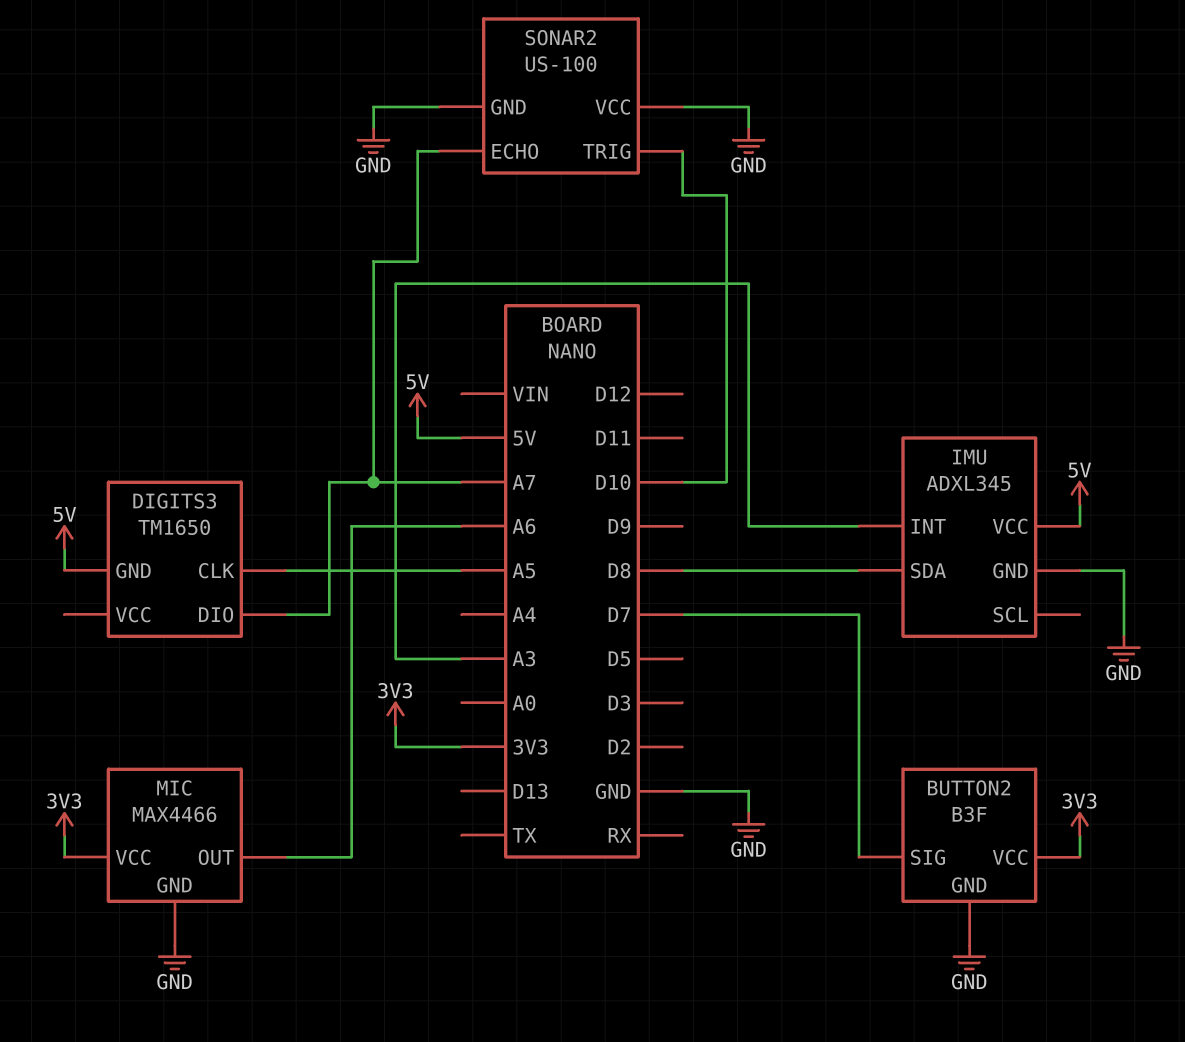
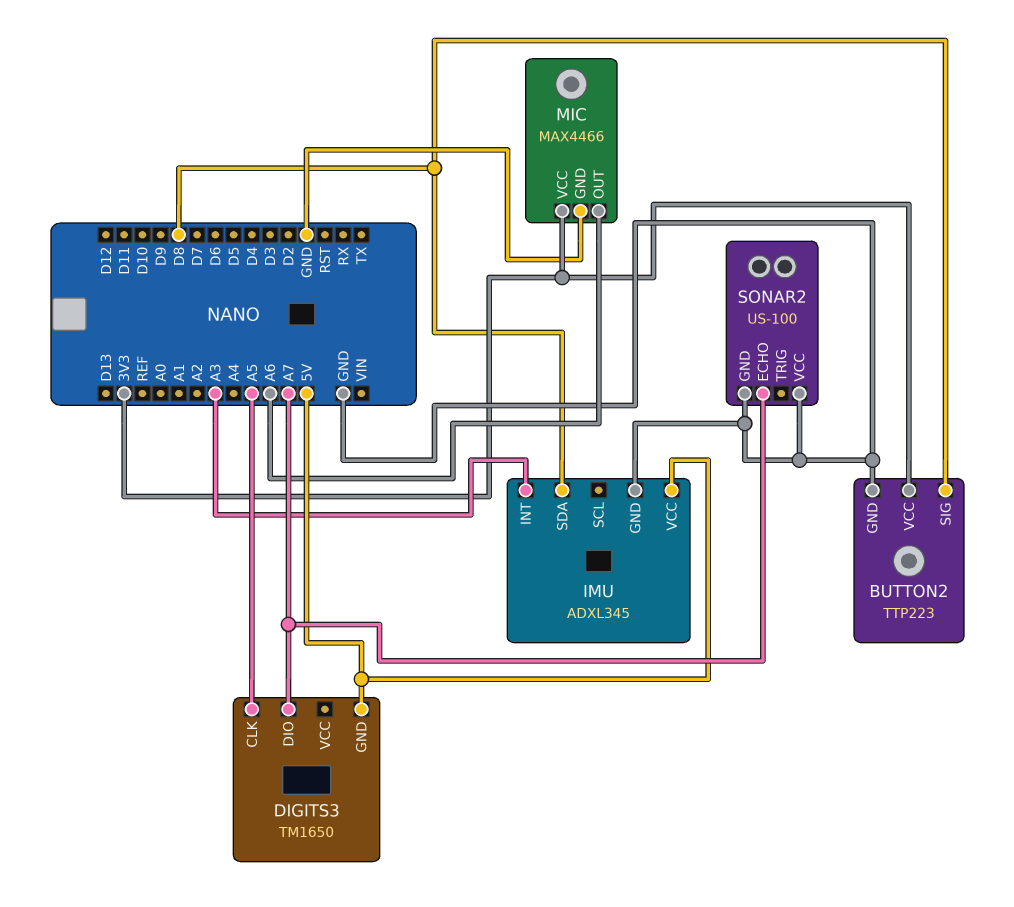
BUTTON2: B3F -> TTP223
BUTTON2 pin SIG: D7 -> D8
SONAR2 pin TRIG: D10 -> none

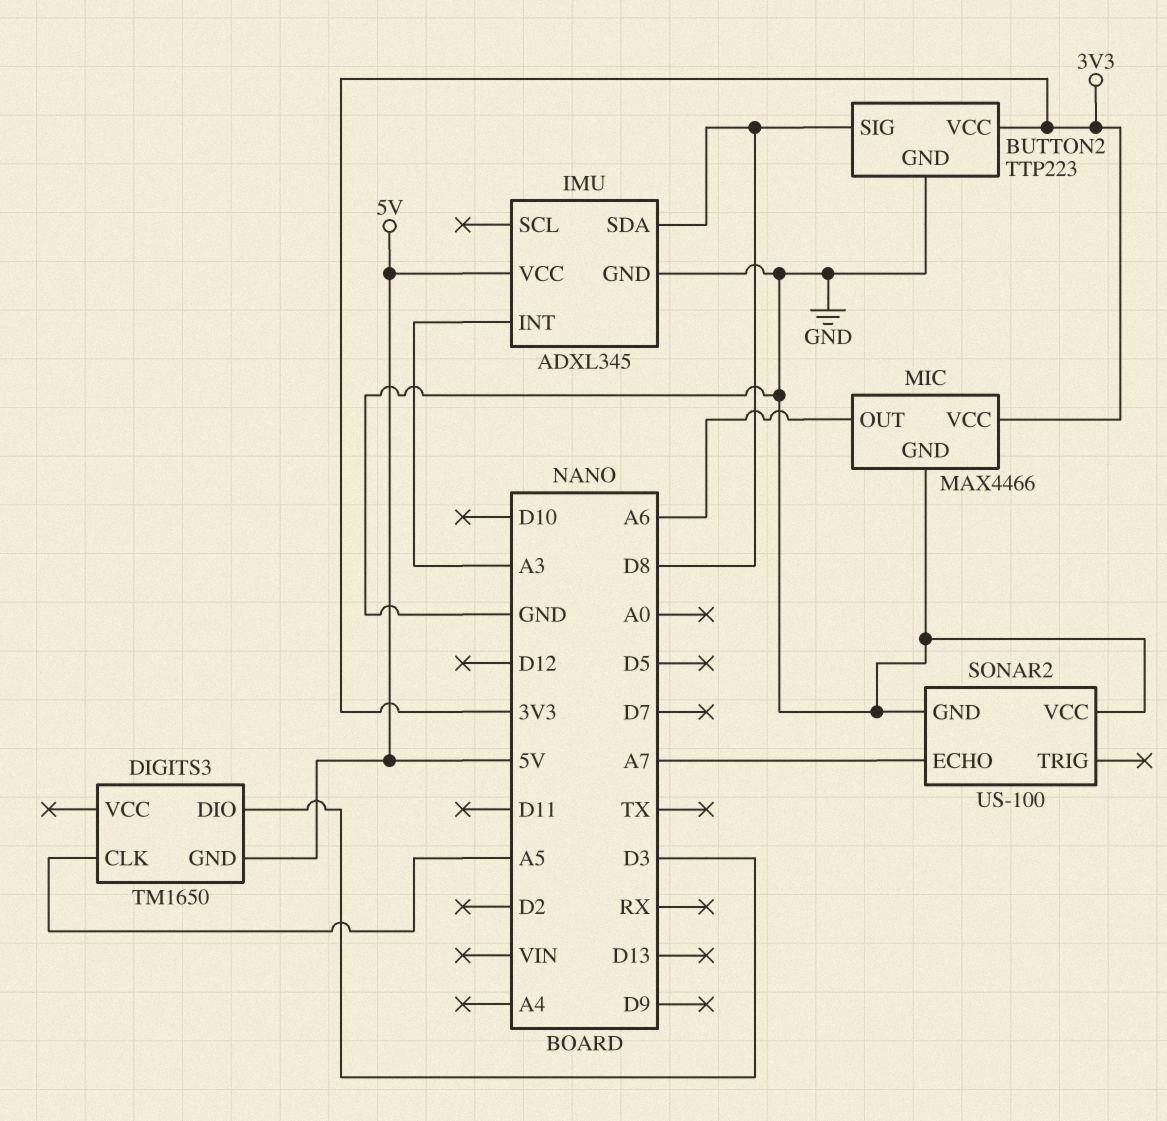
DIGITS3 pin DIO: A7 -> D3

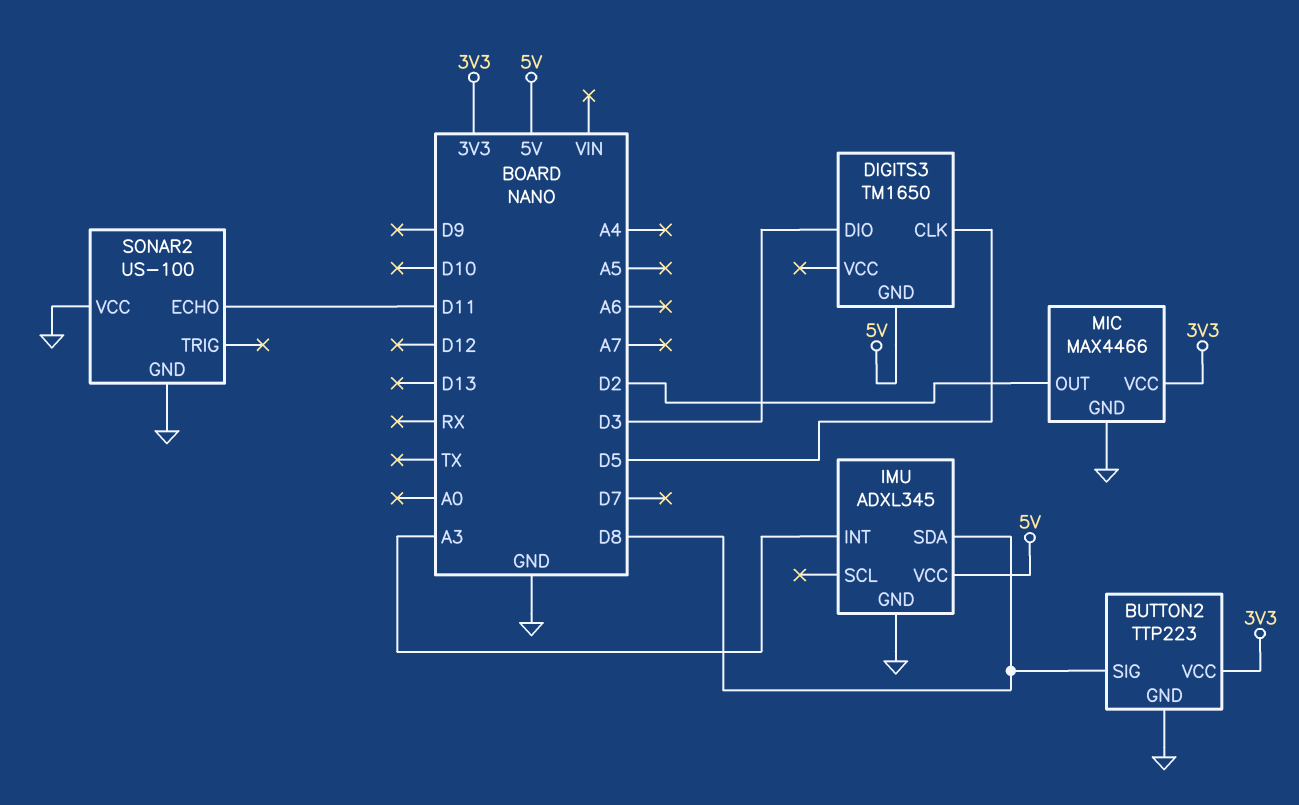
DIGITS3 pin CLK: A5 -> D5
MIC pin OUT: A6 -> D2
SONAR2 pin ECHO: A7 -> D11

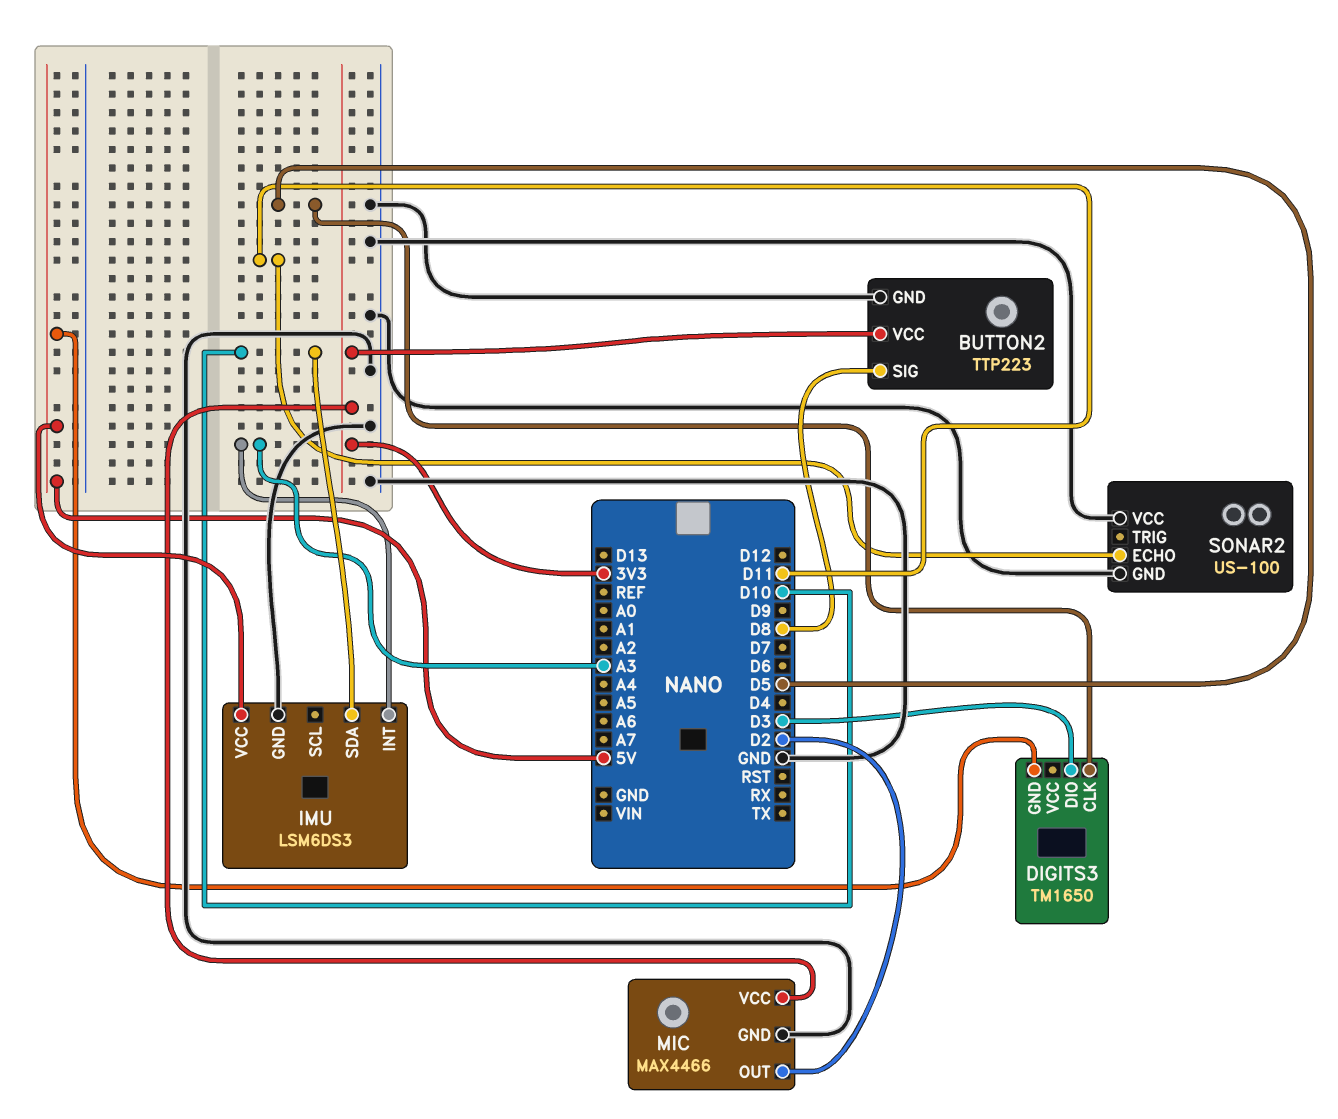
IMU: ADXL345 -> LSM6DS3
IMU pin SDA: D8 -> D10

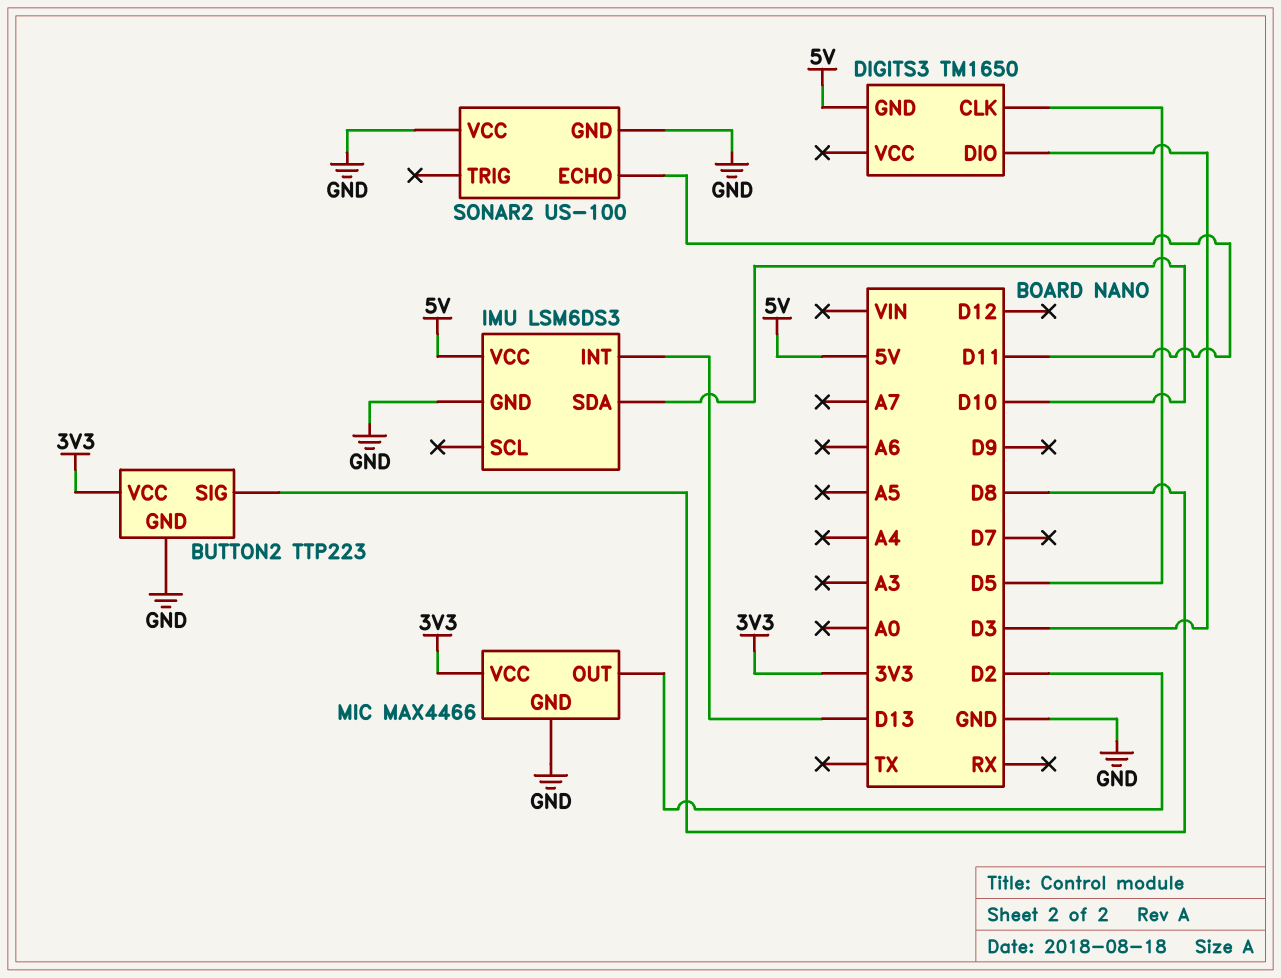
IMU pin INT: A3 -> D13

